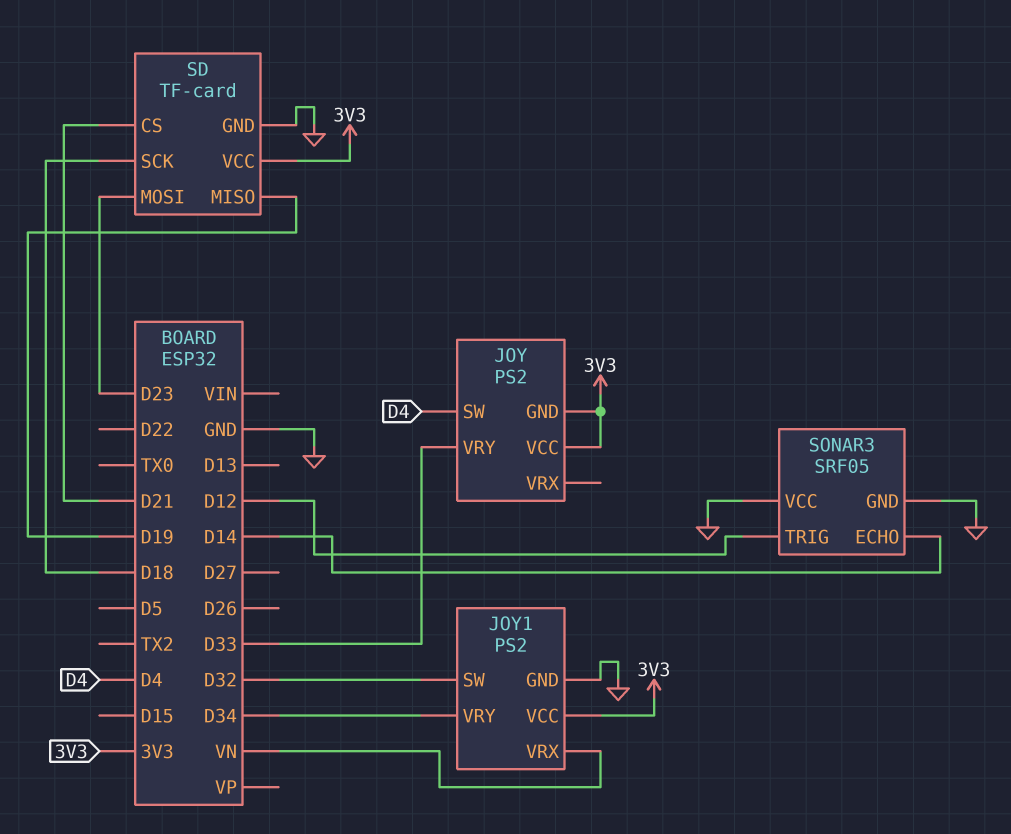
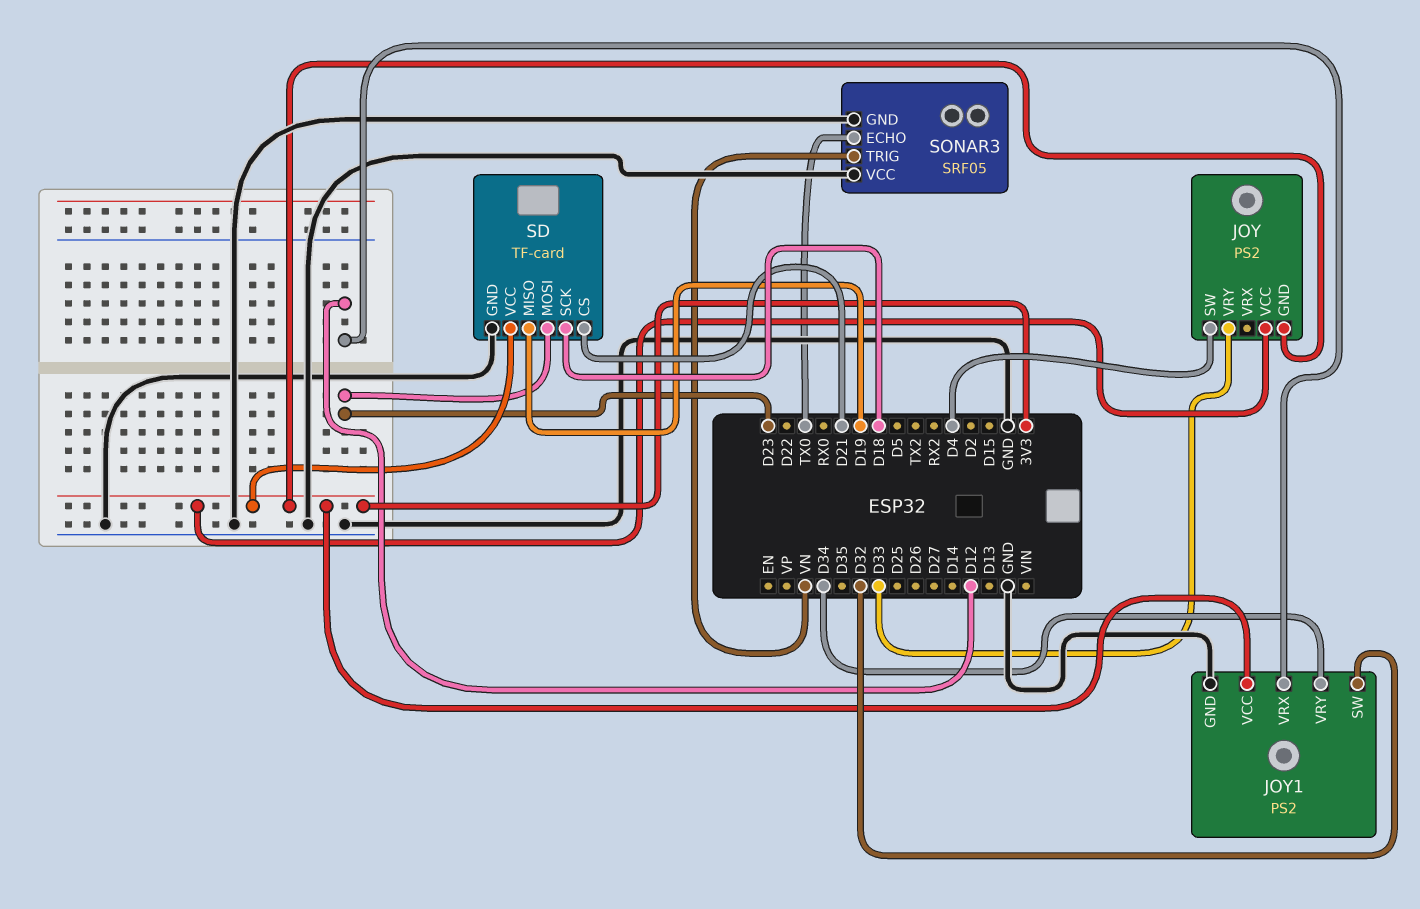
JOY1 pin VRX: VN -> D12
SONAR3 pin ECHO: D14 -> TX0
SONAR3 pin TRIG: D12 -> VN

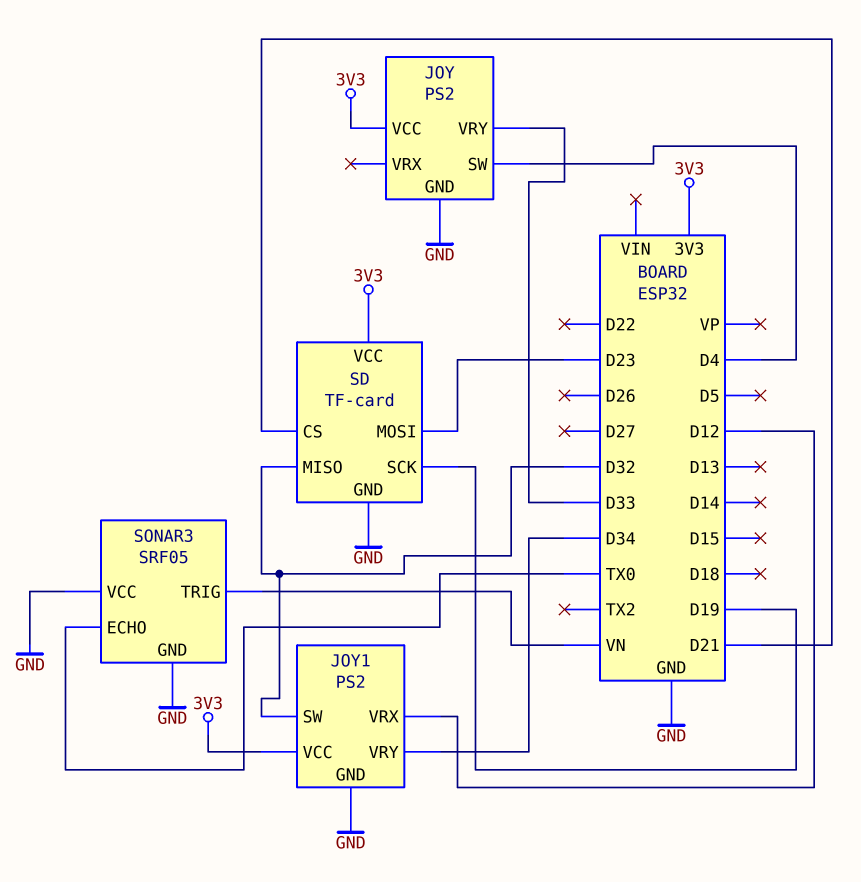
JOY pin GND: 3V3 -> GND
SD pin MISO: D19 -> D32
SD pin SCK: D18 -> D19

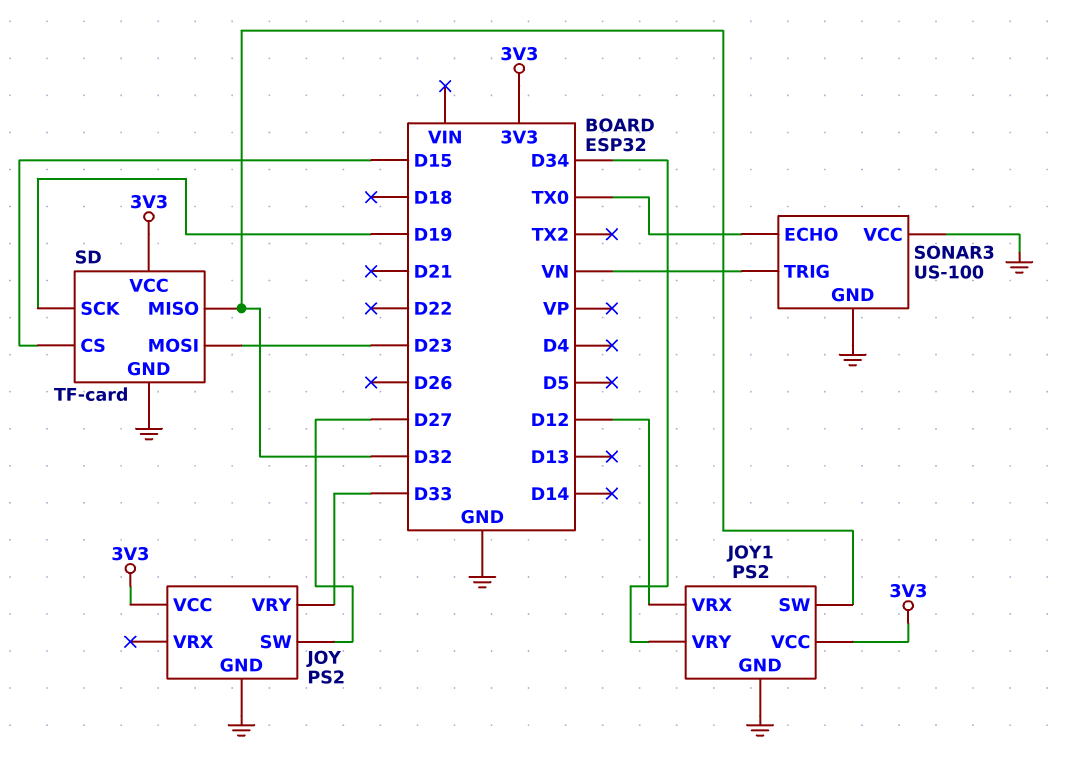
JOY pin SW: D4 -> D27
SD pin CS: D21 -> D15
SONAR3: SRF05 -> US-100

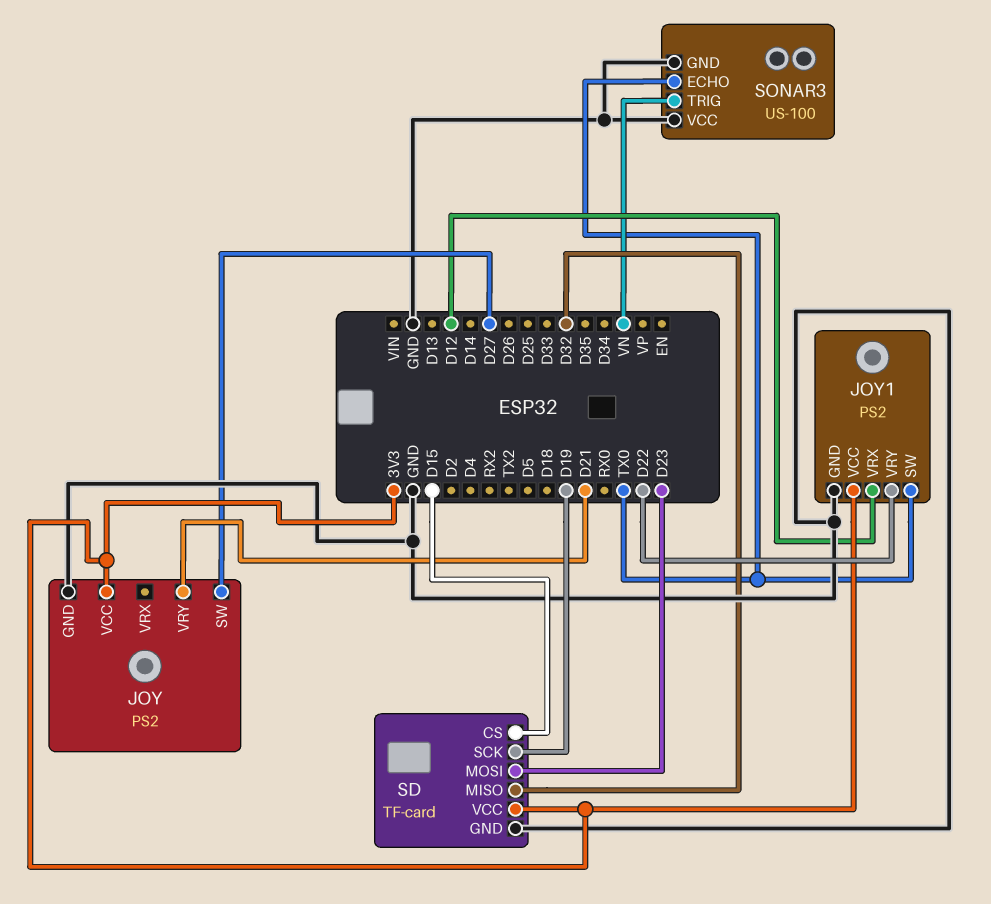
JOY pin VRY: D33 -> D21
JOY1 pin SW: D32 -> TX0
JOY1 pin VRY: D34 -> D22

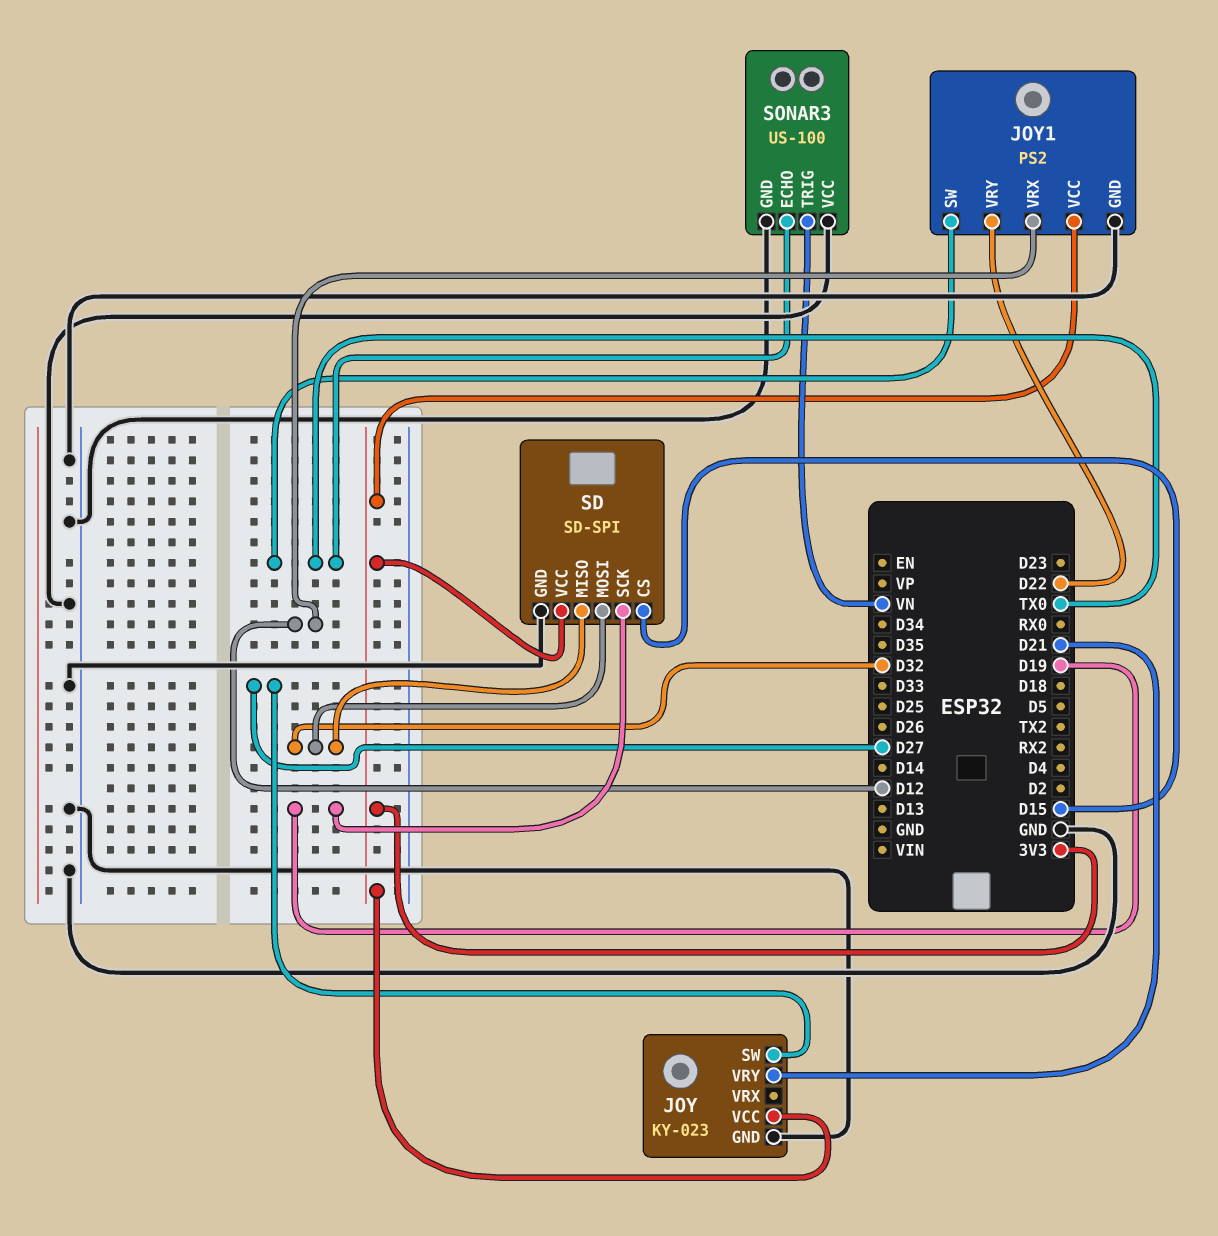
JOY: PS2 -> KY-023
SD: TF-card -> SD-SPI
SD pin MOSI: D23 -> D32

